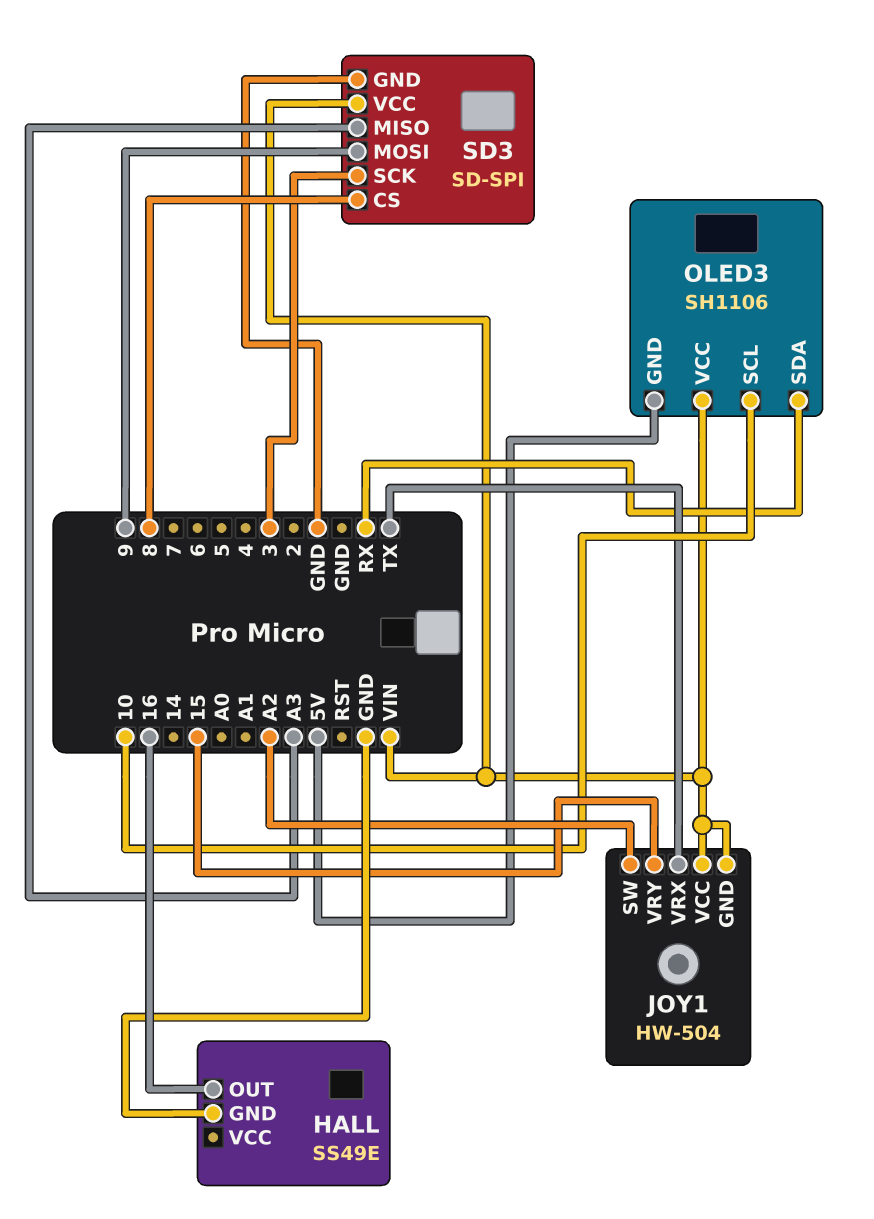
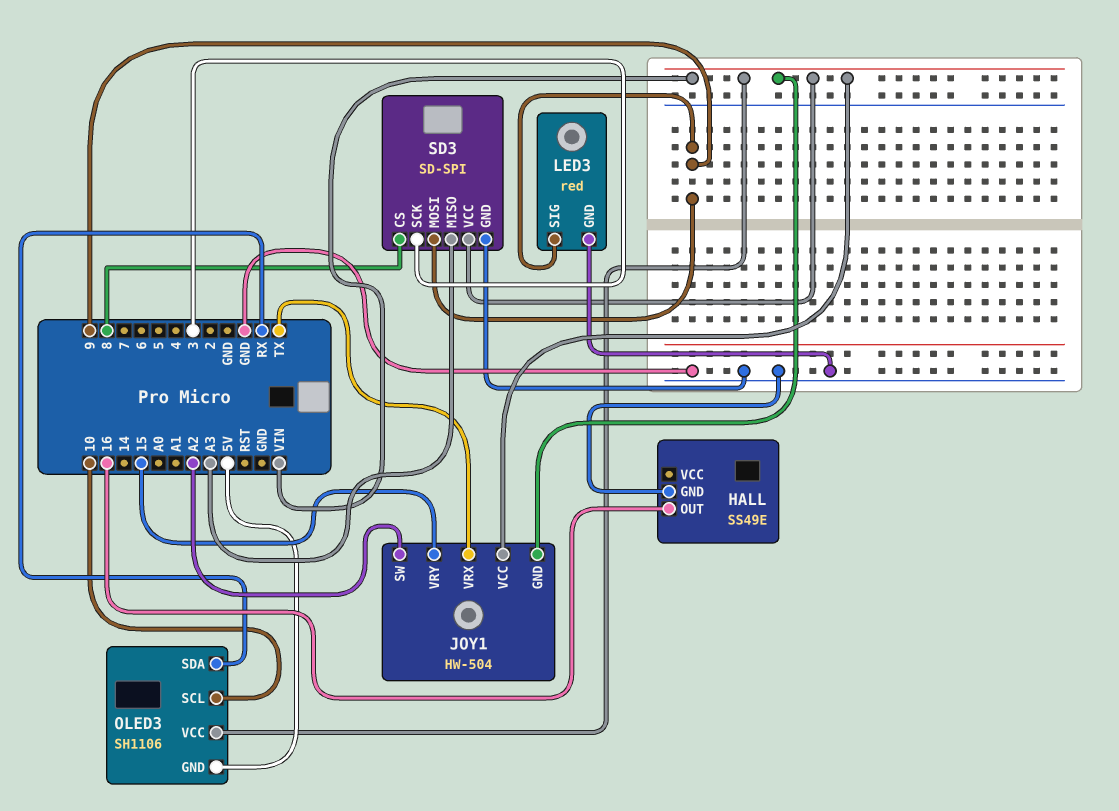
LED3: none -> red
LED3 pin GND: none -> GND
LED3 pin SIG: none -> 9

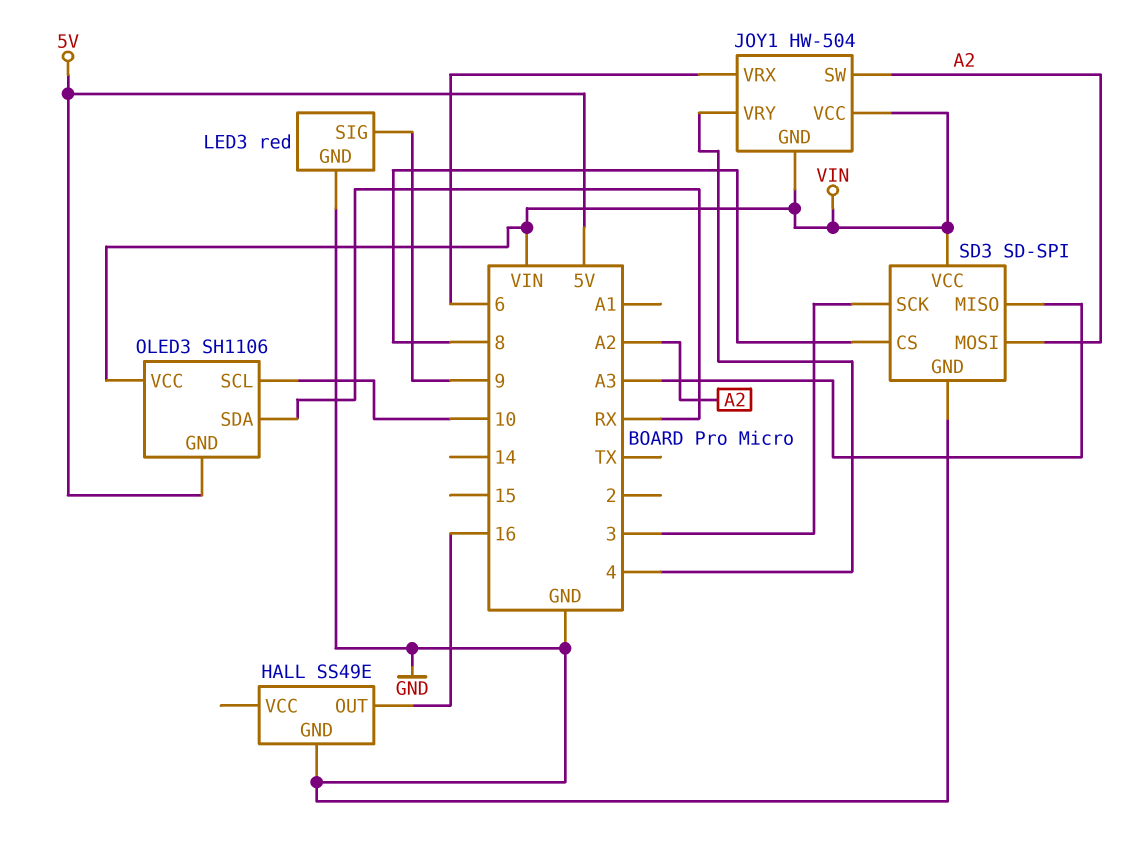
JOY1 pin VRX: TX -> 6
JOY1 pin VRY: 15 -> 4
SD3 pin MOSI: 9 -> A2

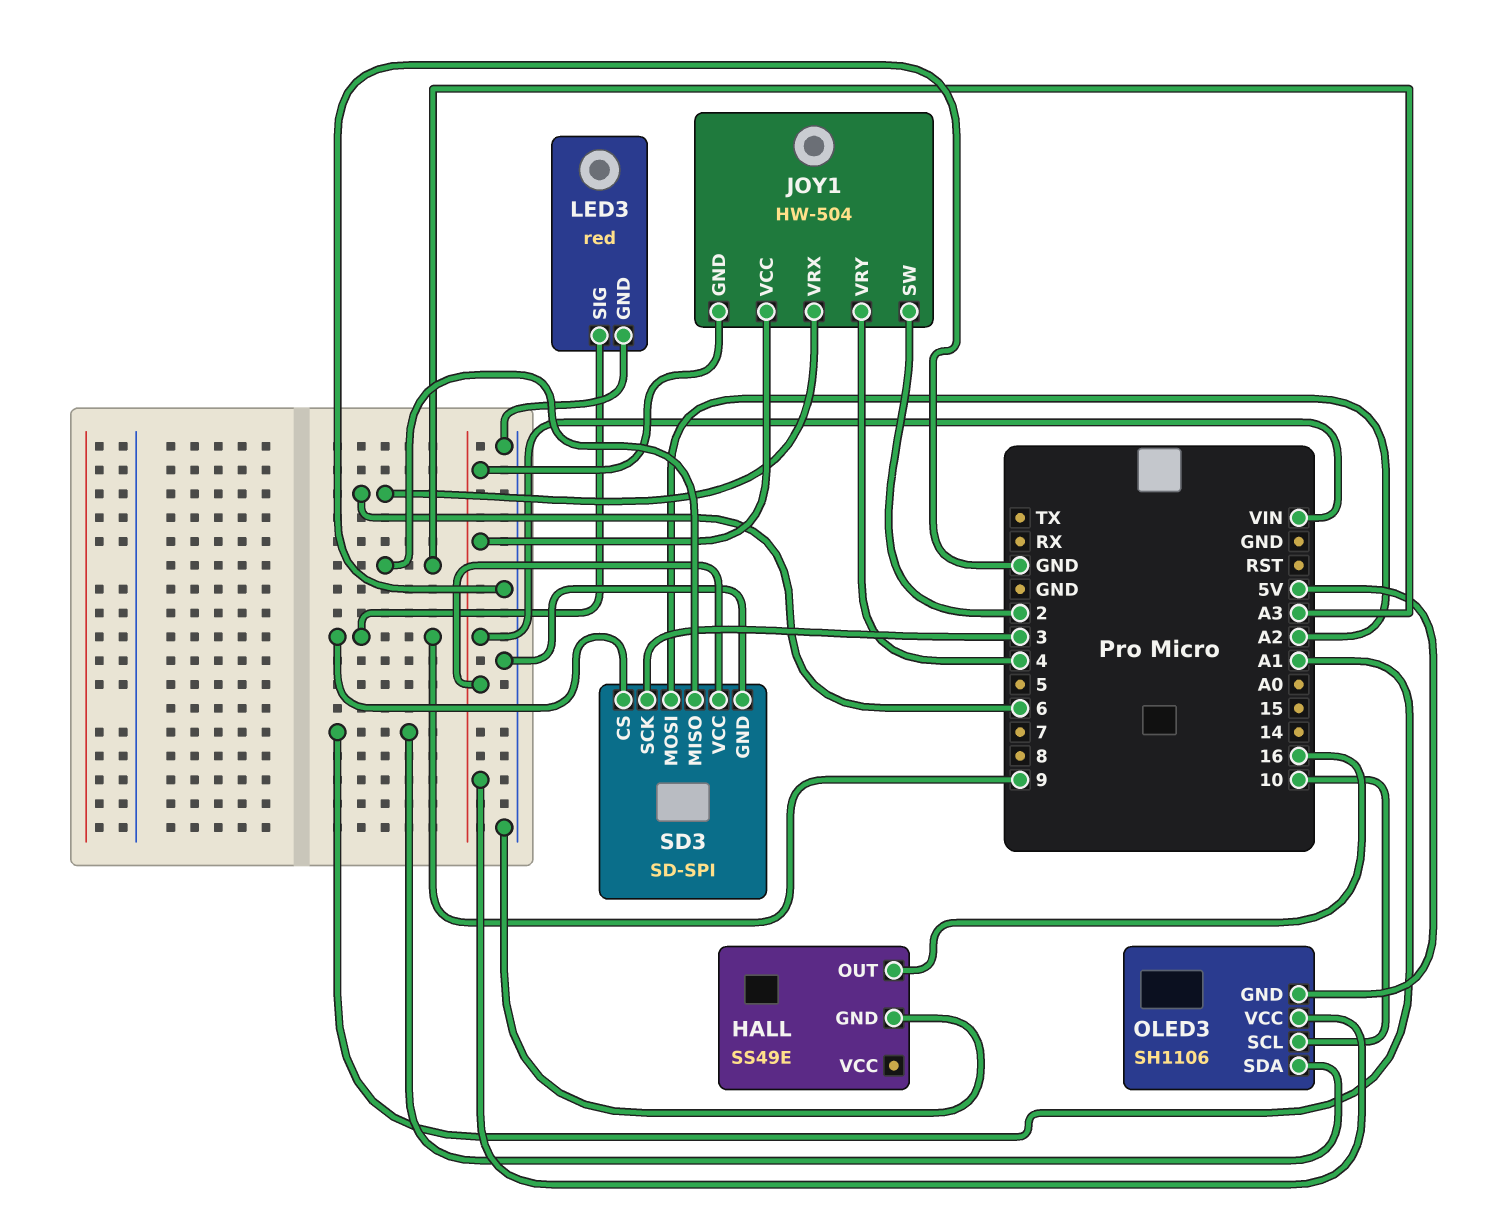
JOY1 pin SW: A2 -> 2
OLED3 pin SDA: RX -> A1
SD3 pin CS: 8 -> 9

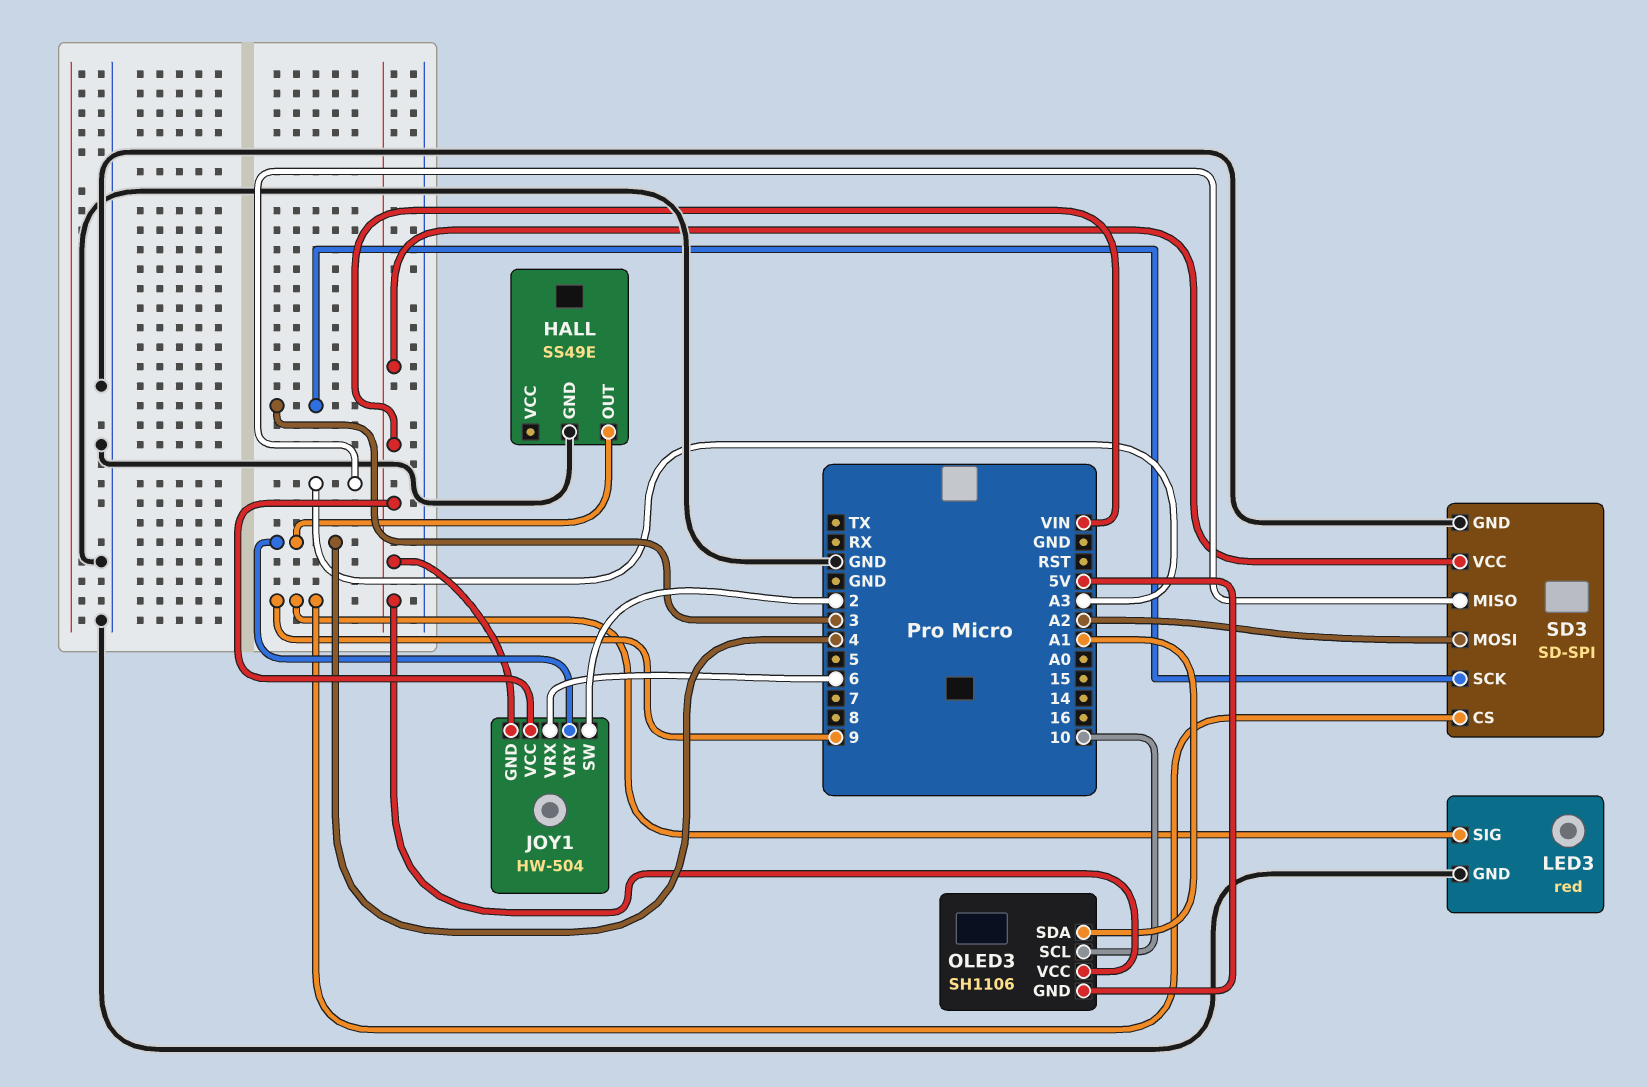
HALL pin OUT: 16 -> 4

